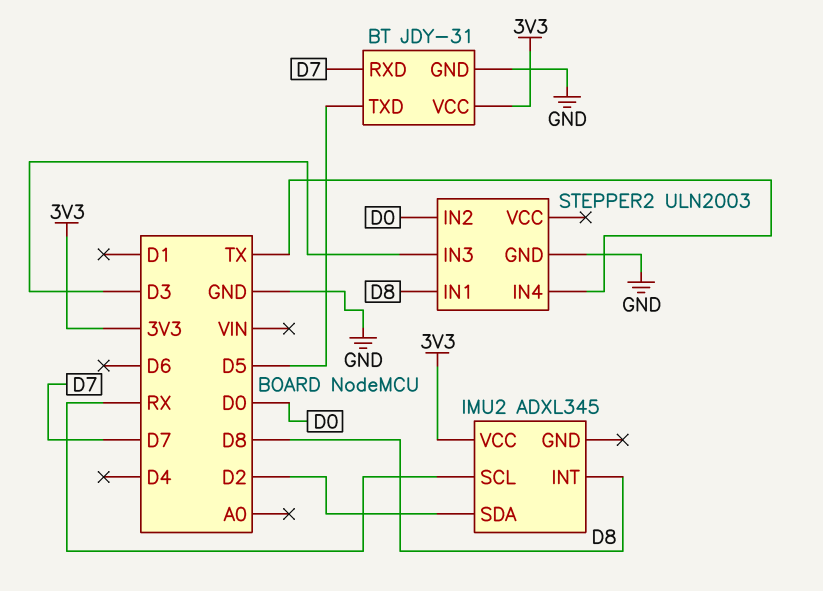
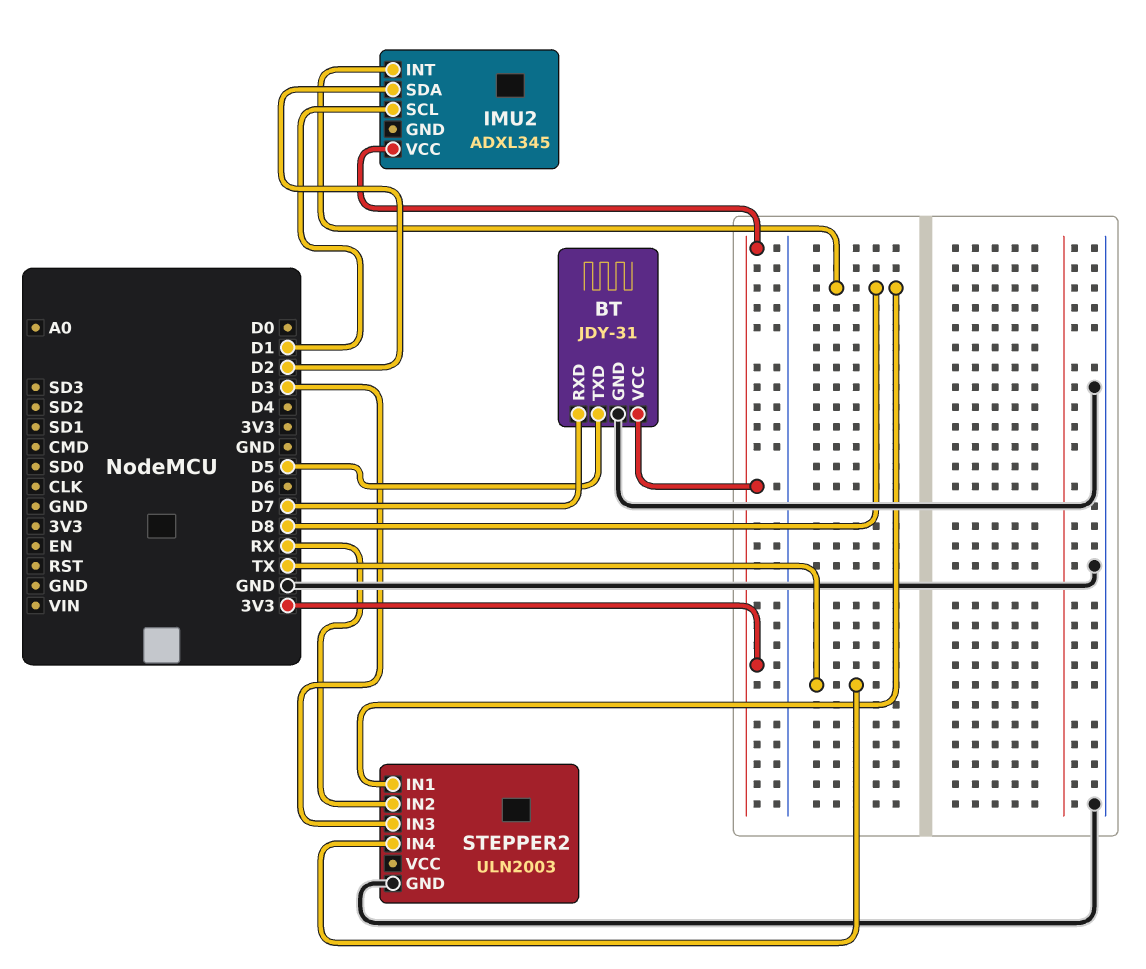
IMU2 pin SCL: RX -> D1
STEPPER2 pin IN2: D0 -> RX

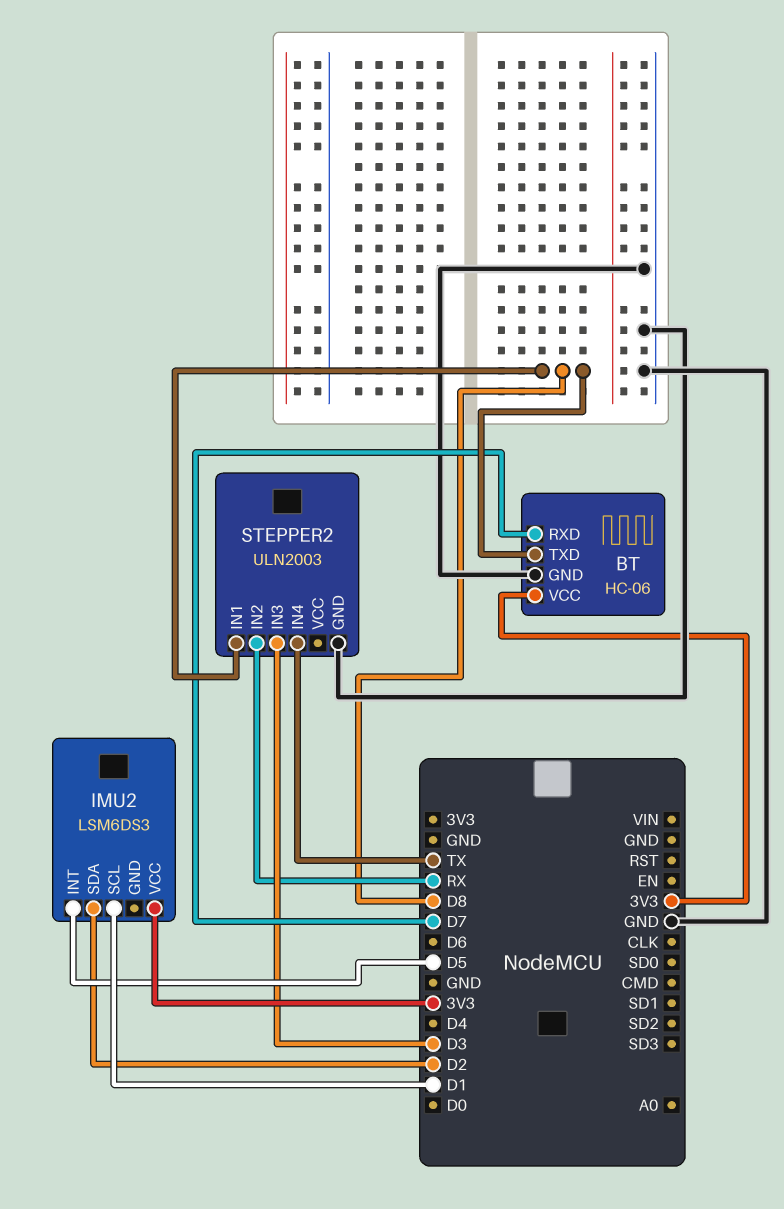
BT: JDY-31 -> HC-06
BT pin TXD: D5 -> D8
IMU2: ADXL345 -> LSM6DS3
IMU2 pin INT: D8 -> D5

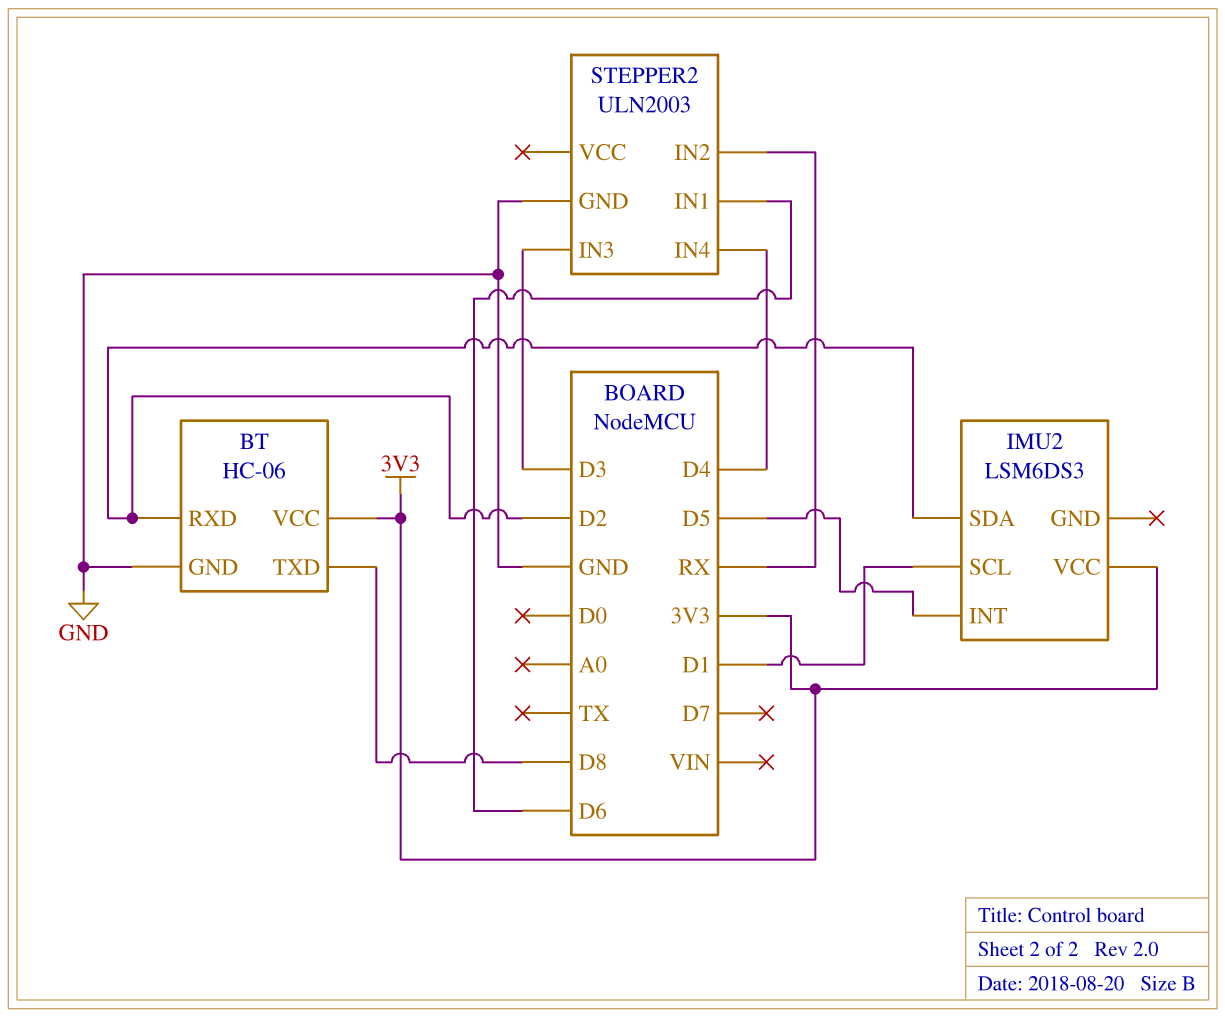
BT pin RXD: D7 -> D2
STEPPER2 pin IN1: D8 -> D6
STEPPER2 pin IN4: TX -> D4

